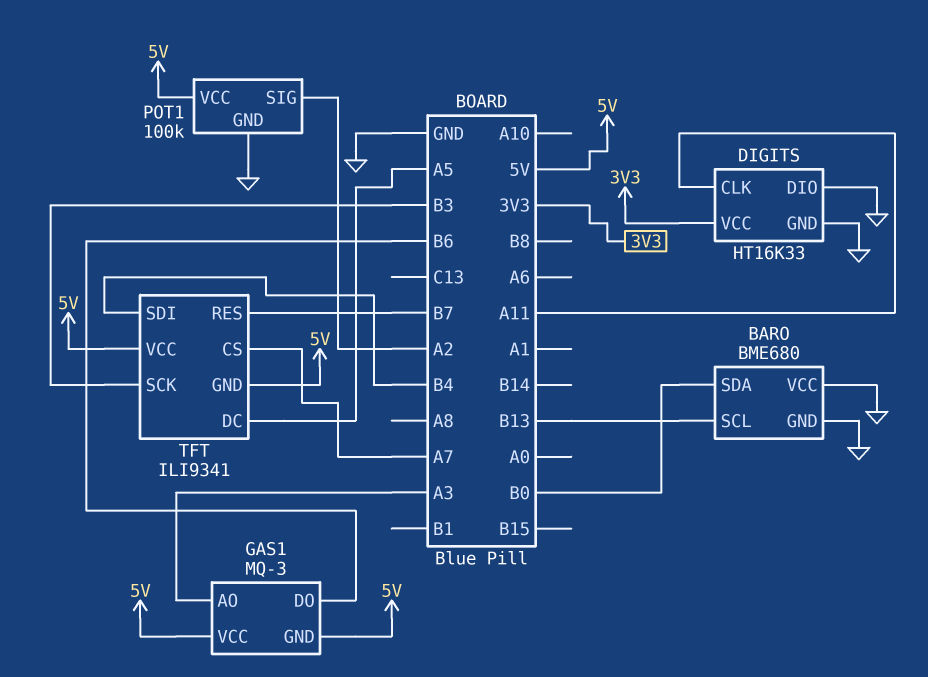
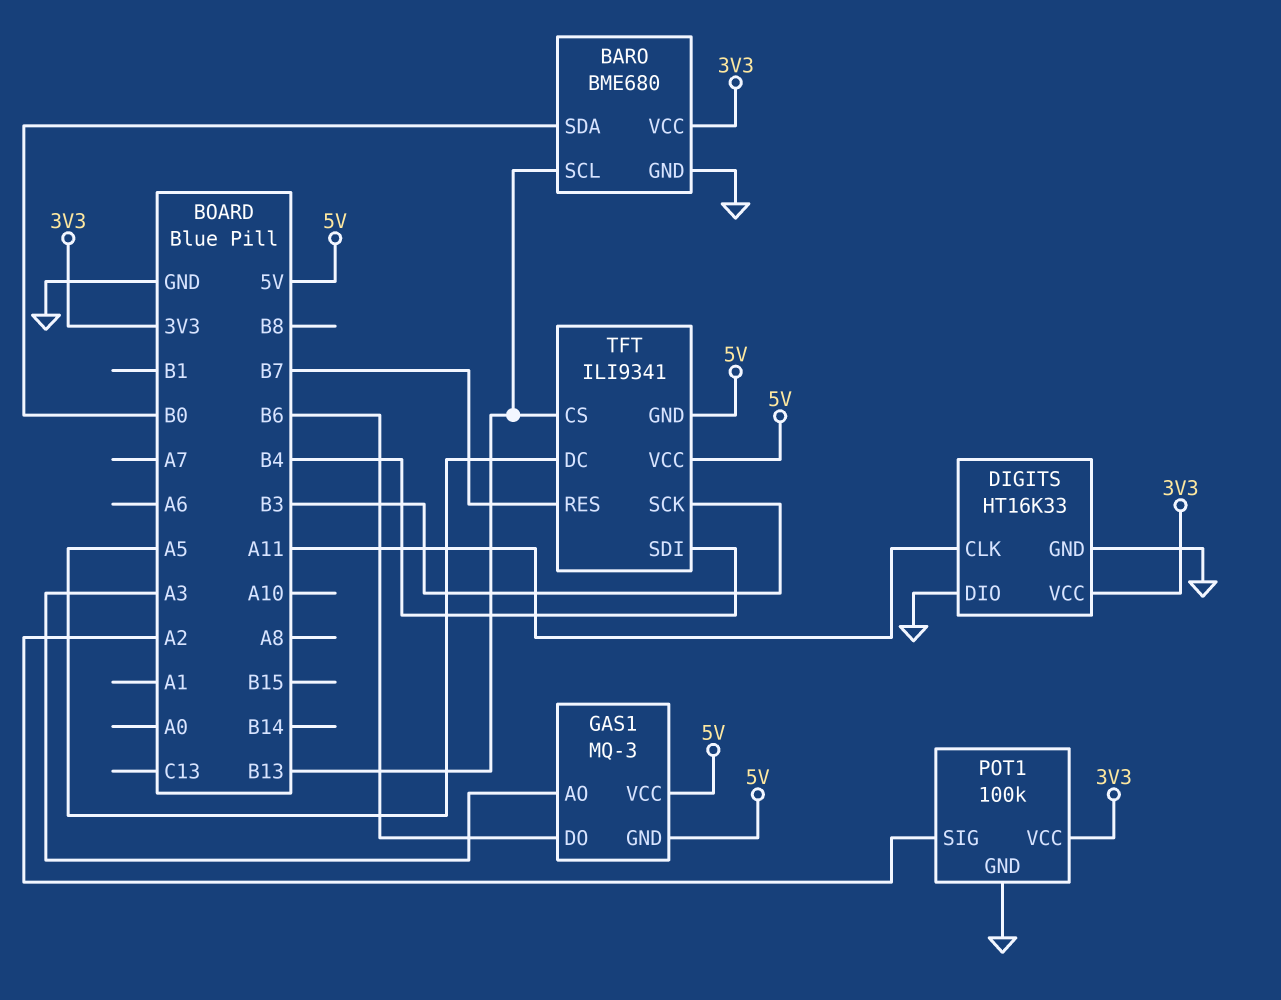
BARO pin VCC: GND -> 3V3
POT1 pin VCC: 5V -> 3V3
TFT pin CS: A7 -> B13

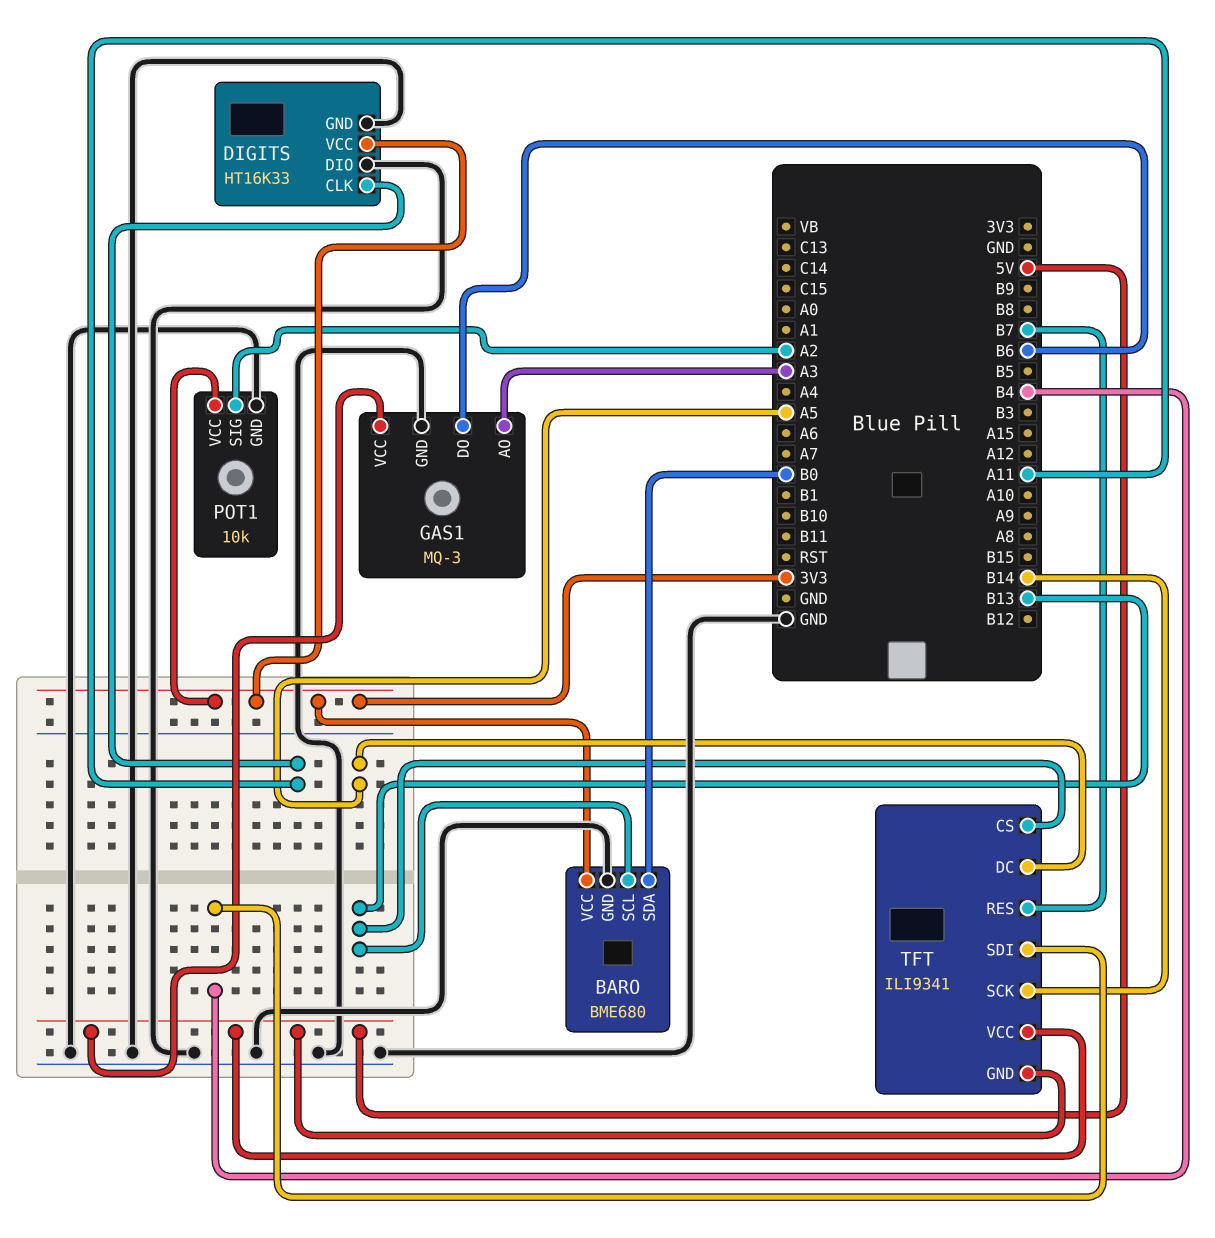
GAS1 pin GND: 5V -> GND
POT1: 100k -> 10k
TFT pin SCK: B3 -> B14

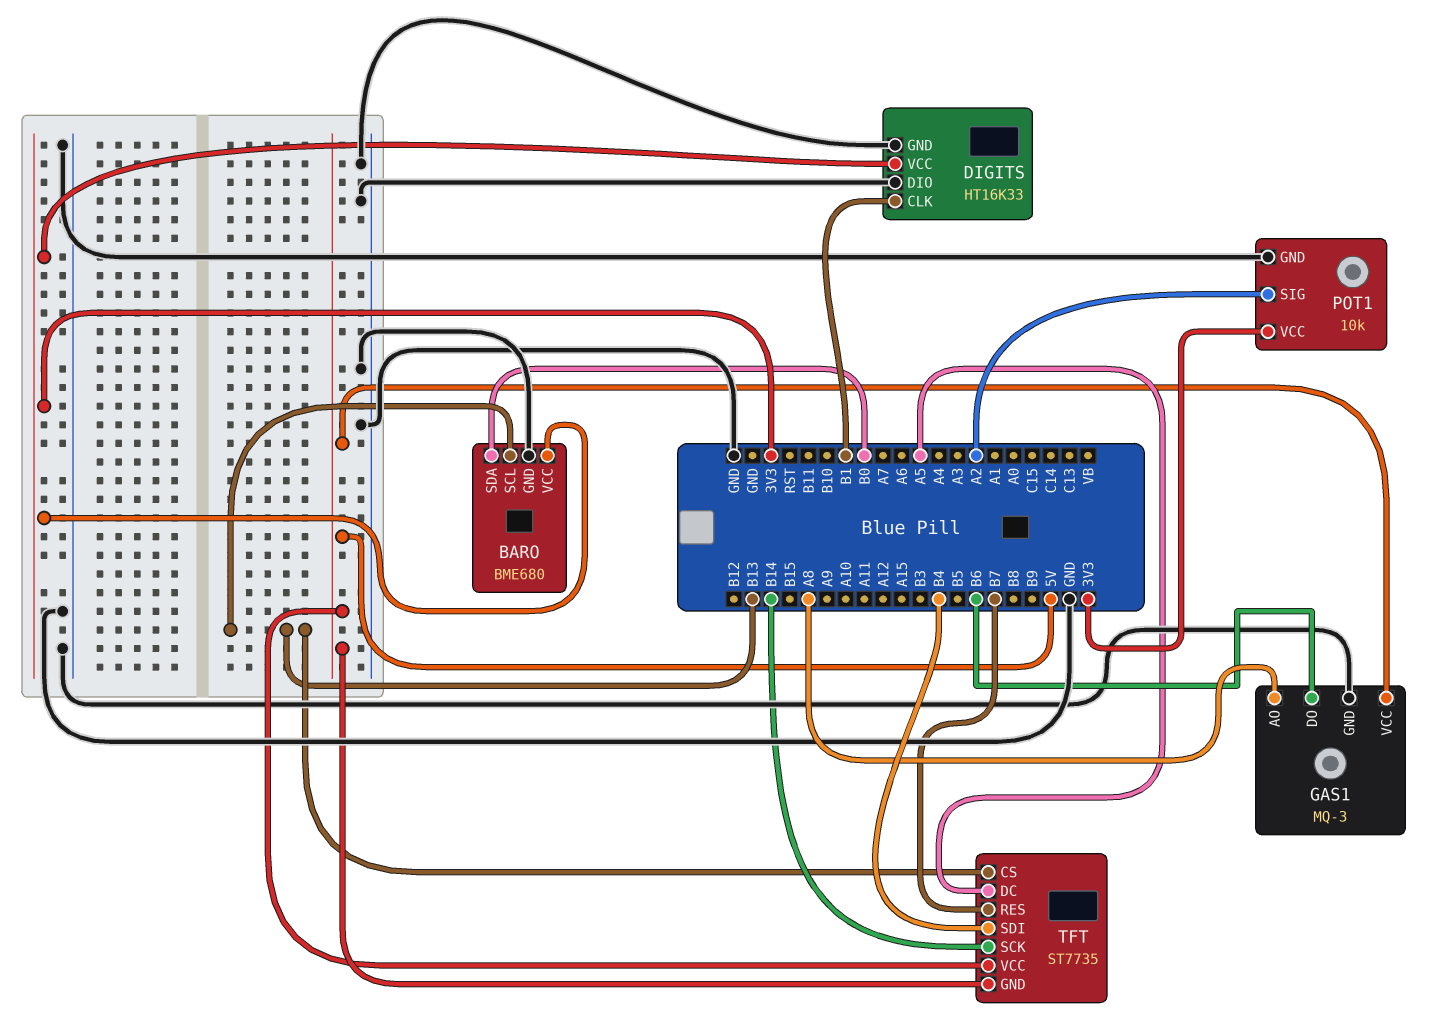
DIGITS pin CLK: A11 -> B1
GAS1 pin AO: A3 -> A8
TFT: ILI9341 -> ST7735

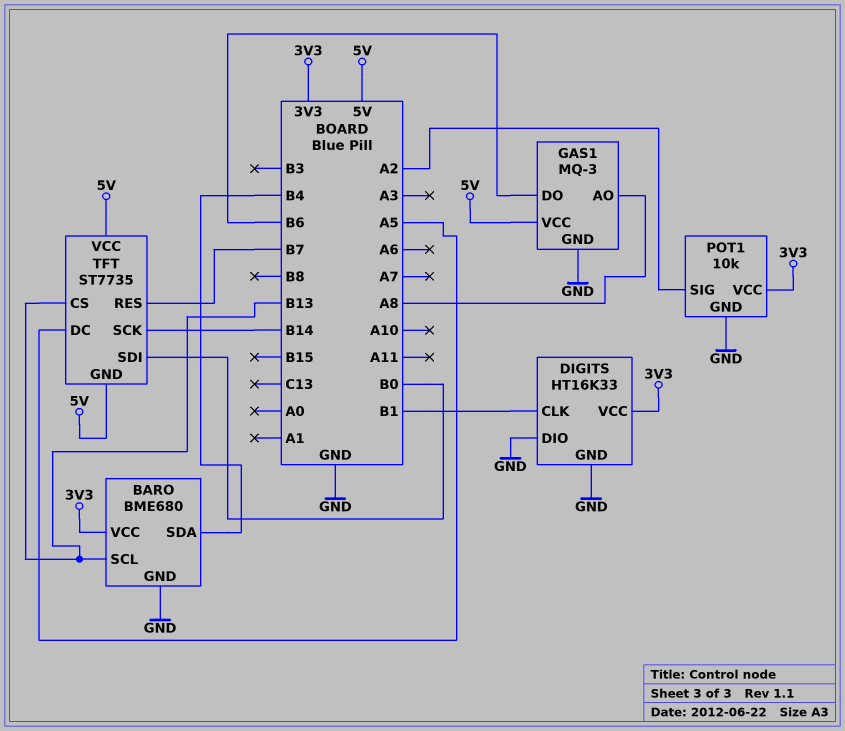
BARO pin SDA: B0 -> B4
TFT pin SDI: B4 -> B0

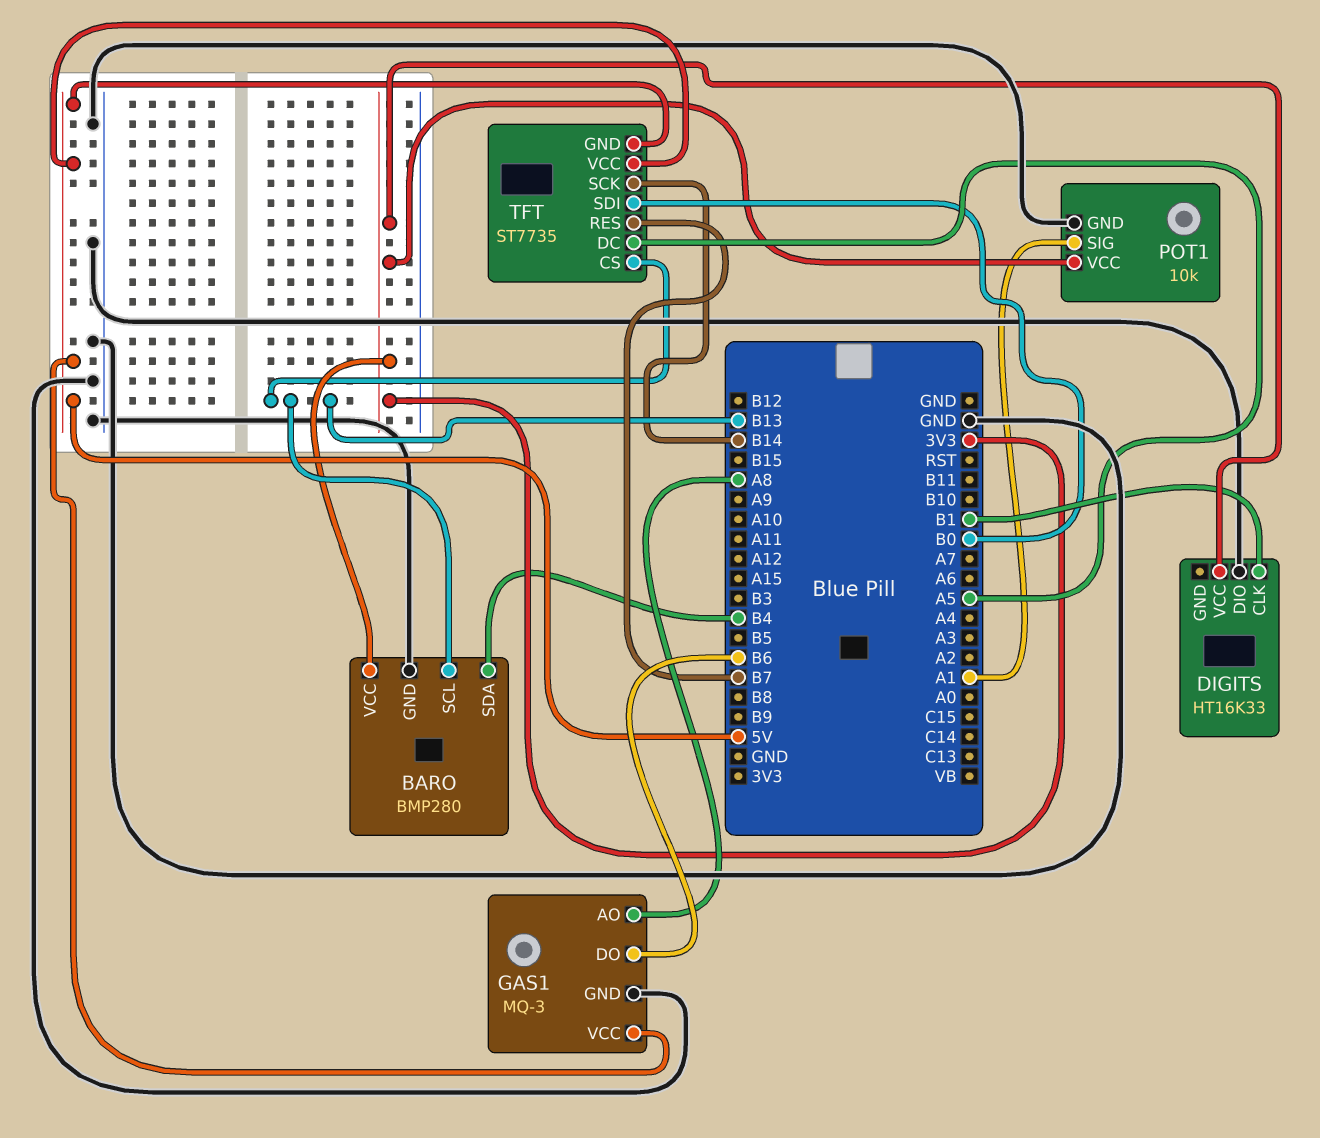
BARO: BME680 -> BMP280
DIGITS pin GND: GND -> none
POT1 pin SIG: A2 -> A1

